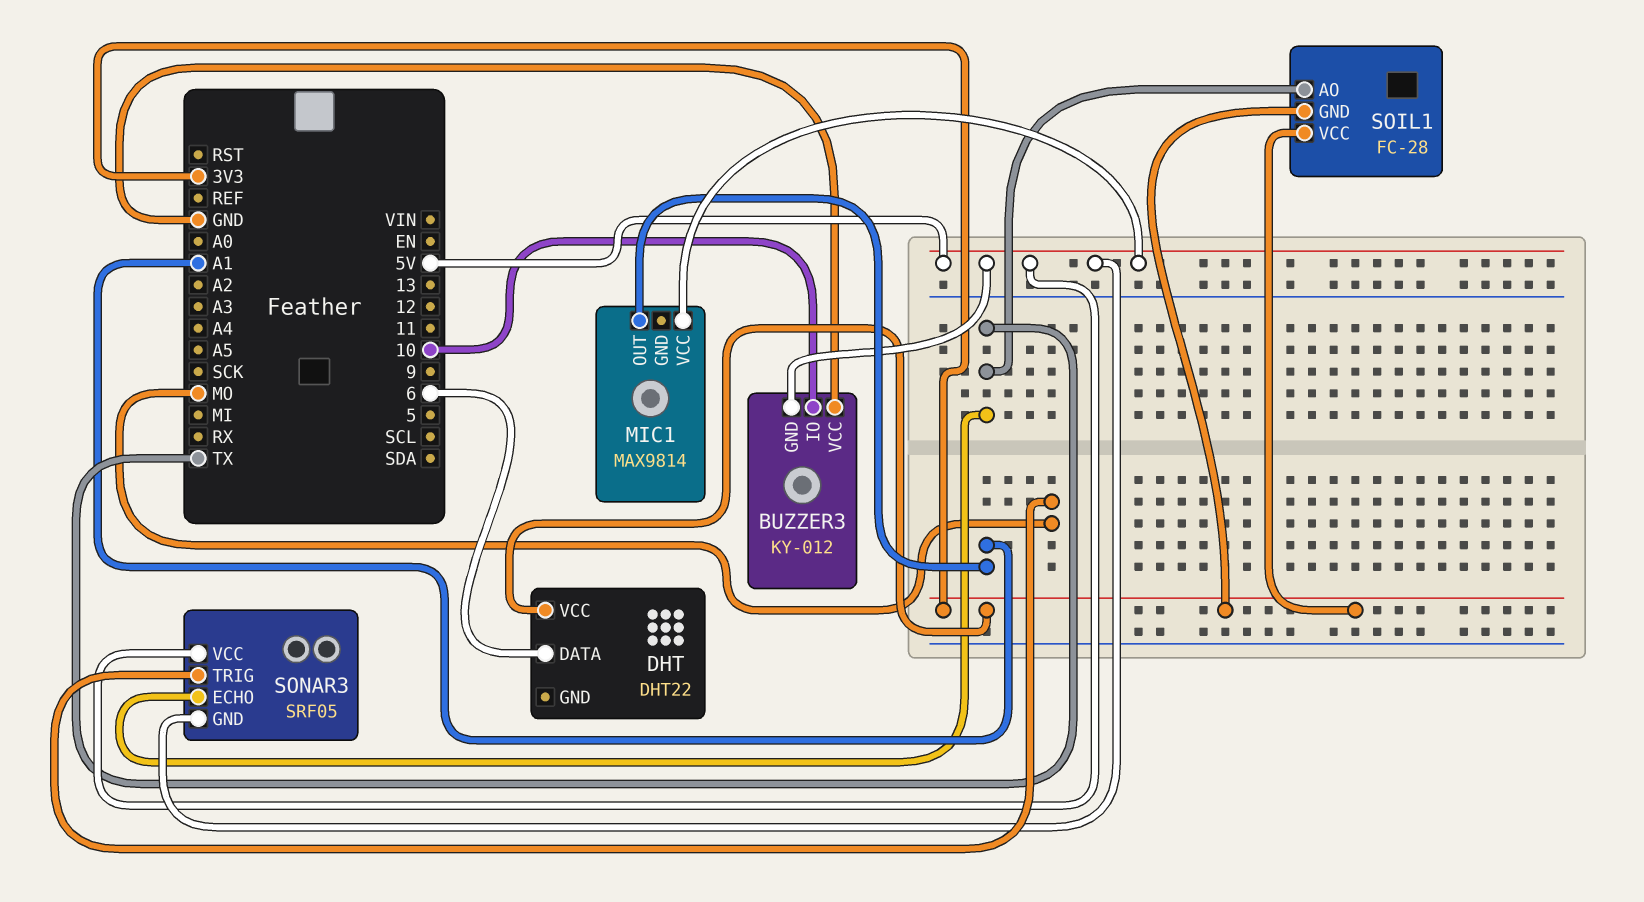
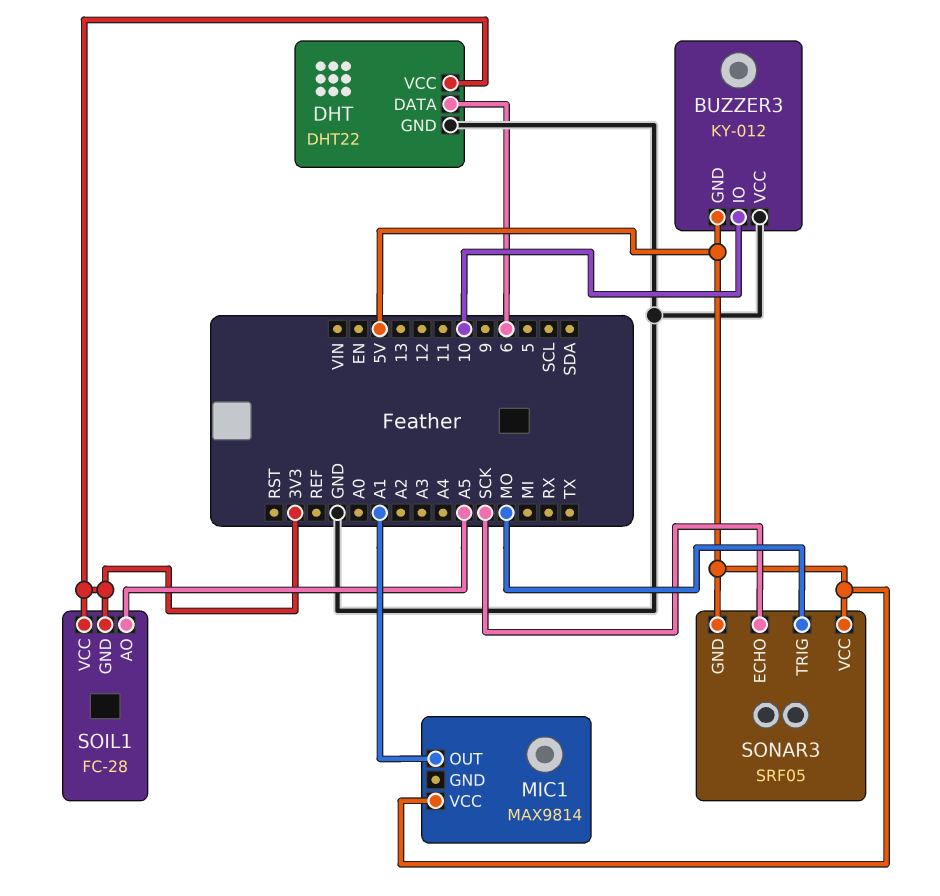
DHT pin GND: none -> GND
SOIL1 pin AO: TX -> A5
SONAR3 pin ECHO: TX -> SCK

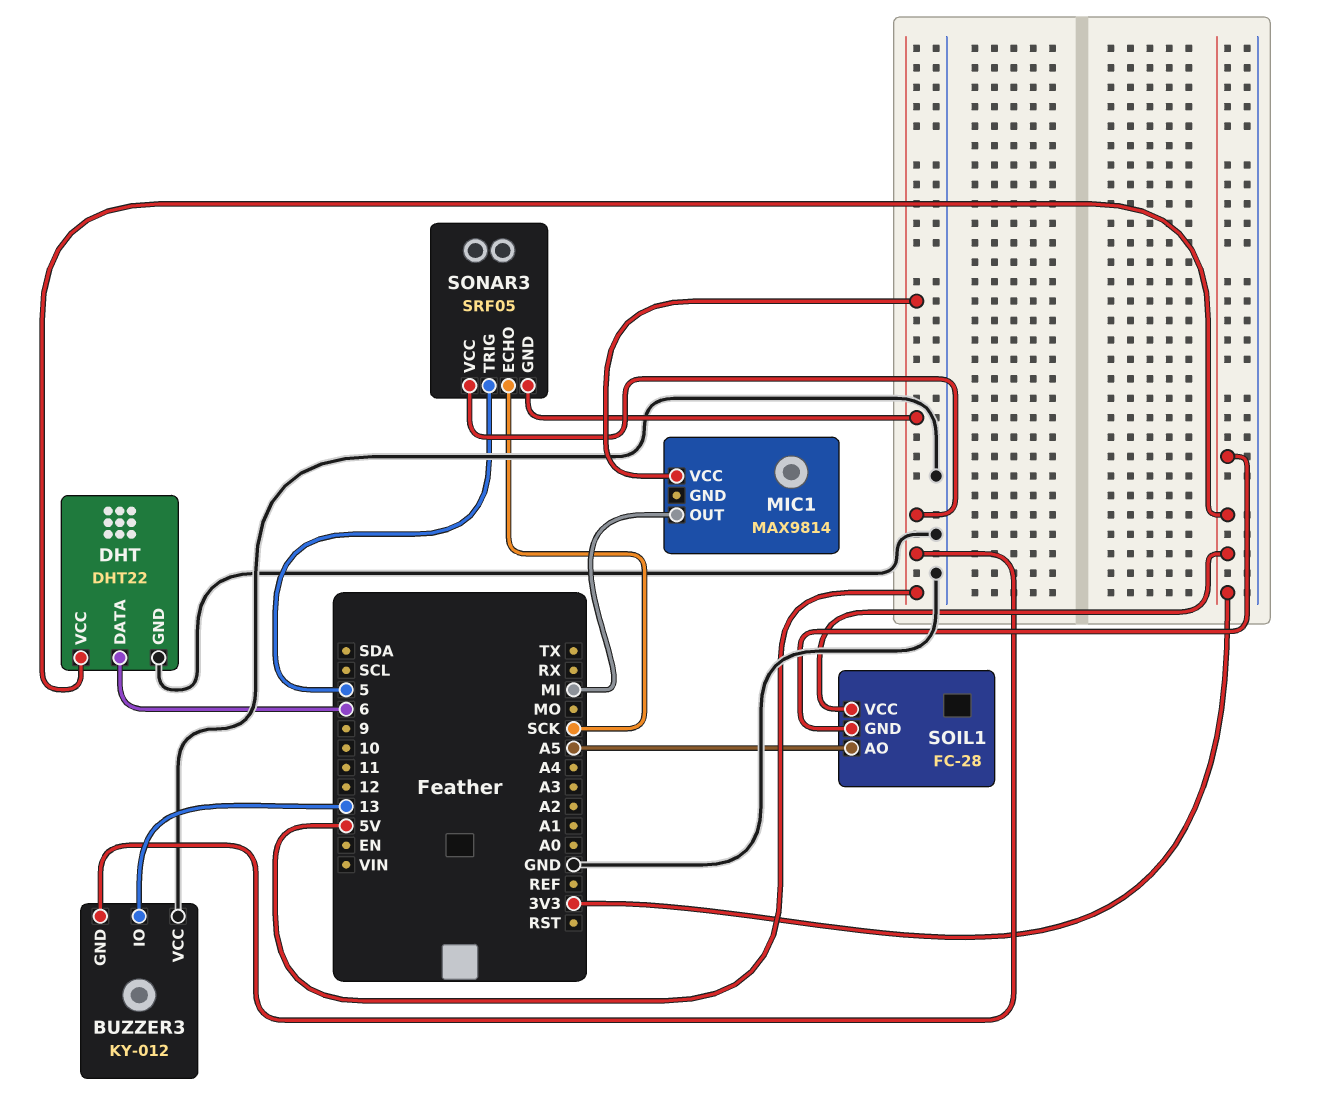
BUZZER3 pin IO: 10 -> 13
MIC1 pin OUT: A1 -> MI
SONAR3 pin TRIG: MO -> 5

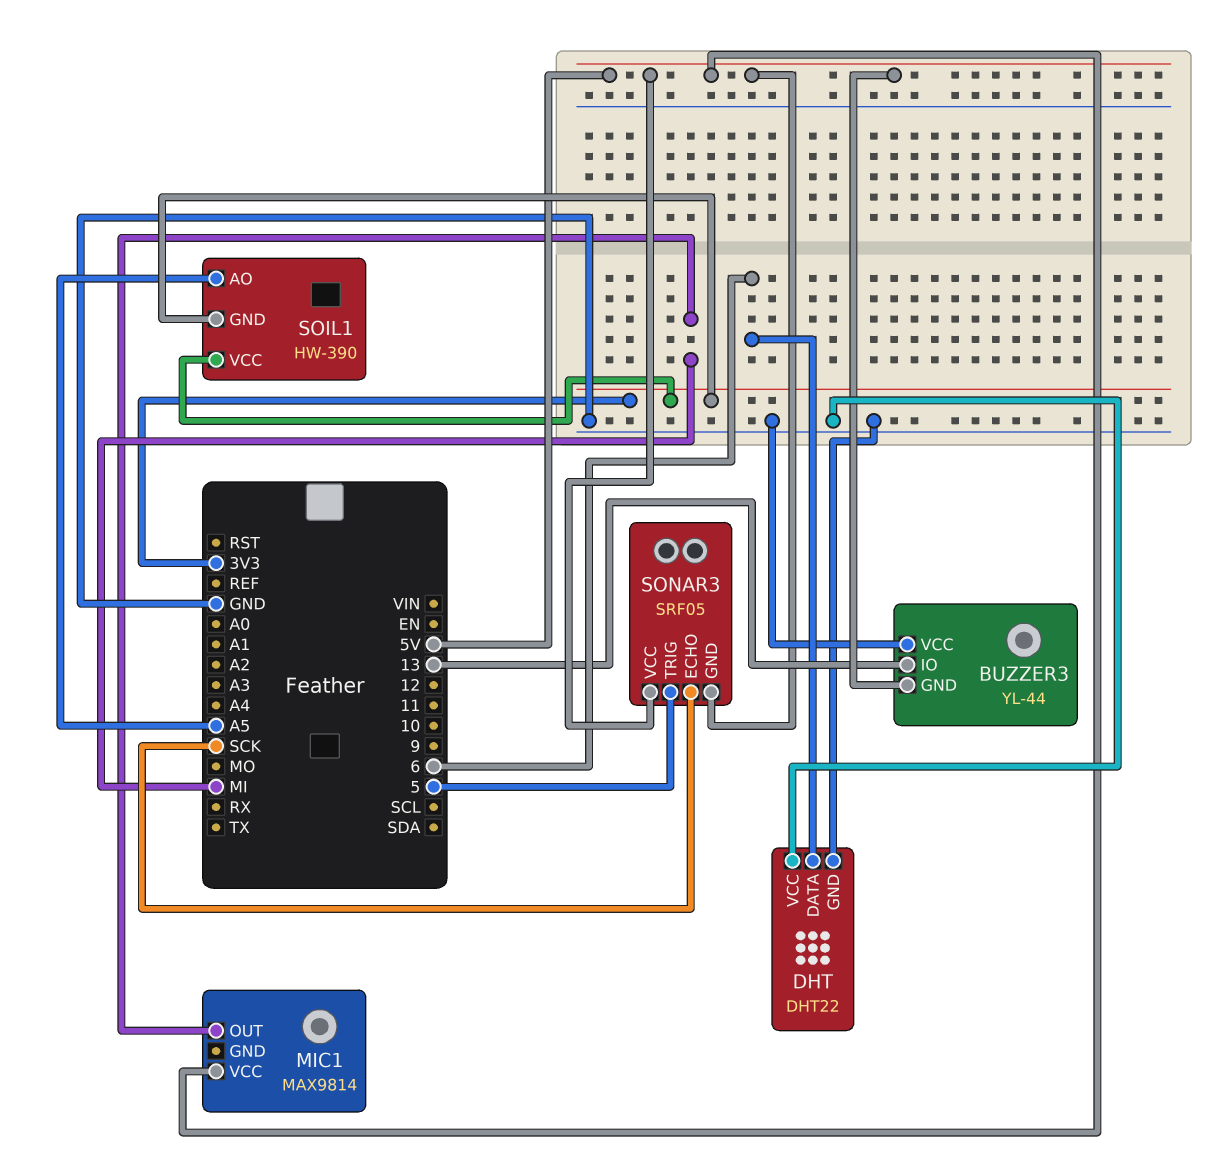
BUZZER3: KY-012 -> YL-44
DHT pin VCC: 3V3 -> GND
SOIL1: FC-28 -> HW-390

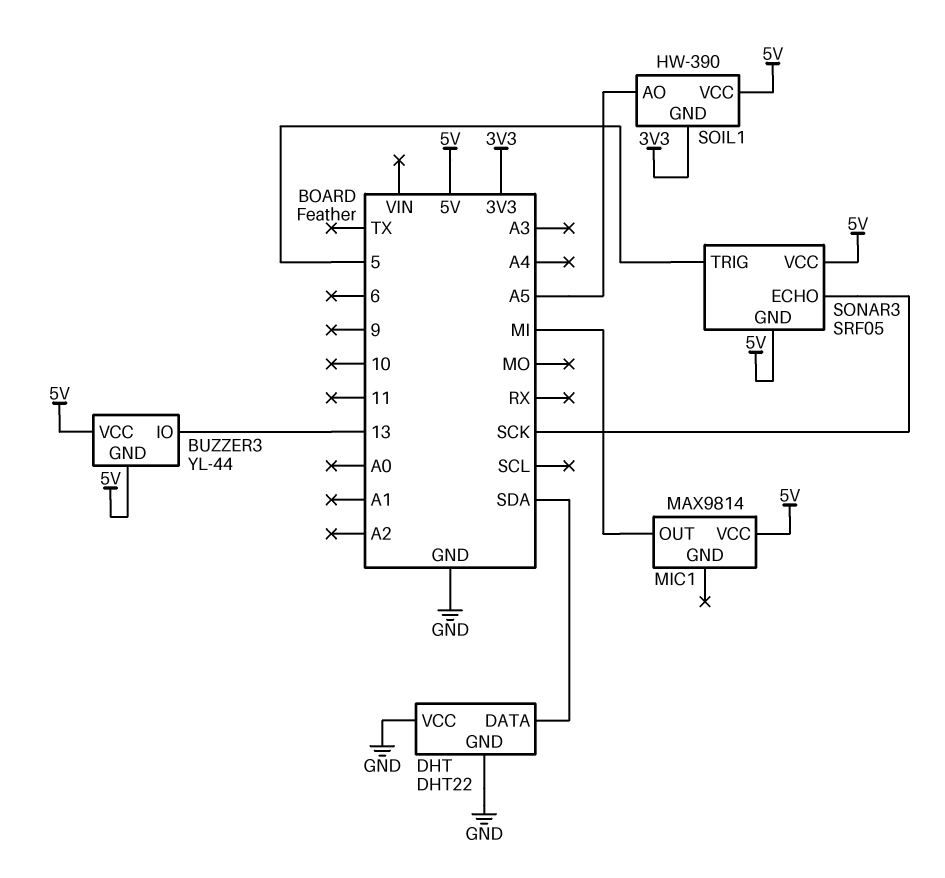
BUZZER3 pin VCC: GND -> 5V
DHT pin DATA: 6 -> SDA
SOIL1 pin VCC: 3V3 -> 5V

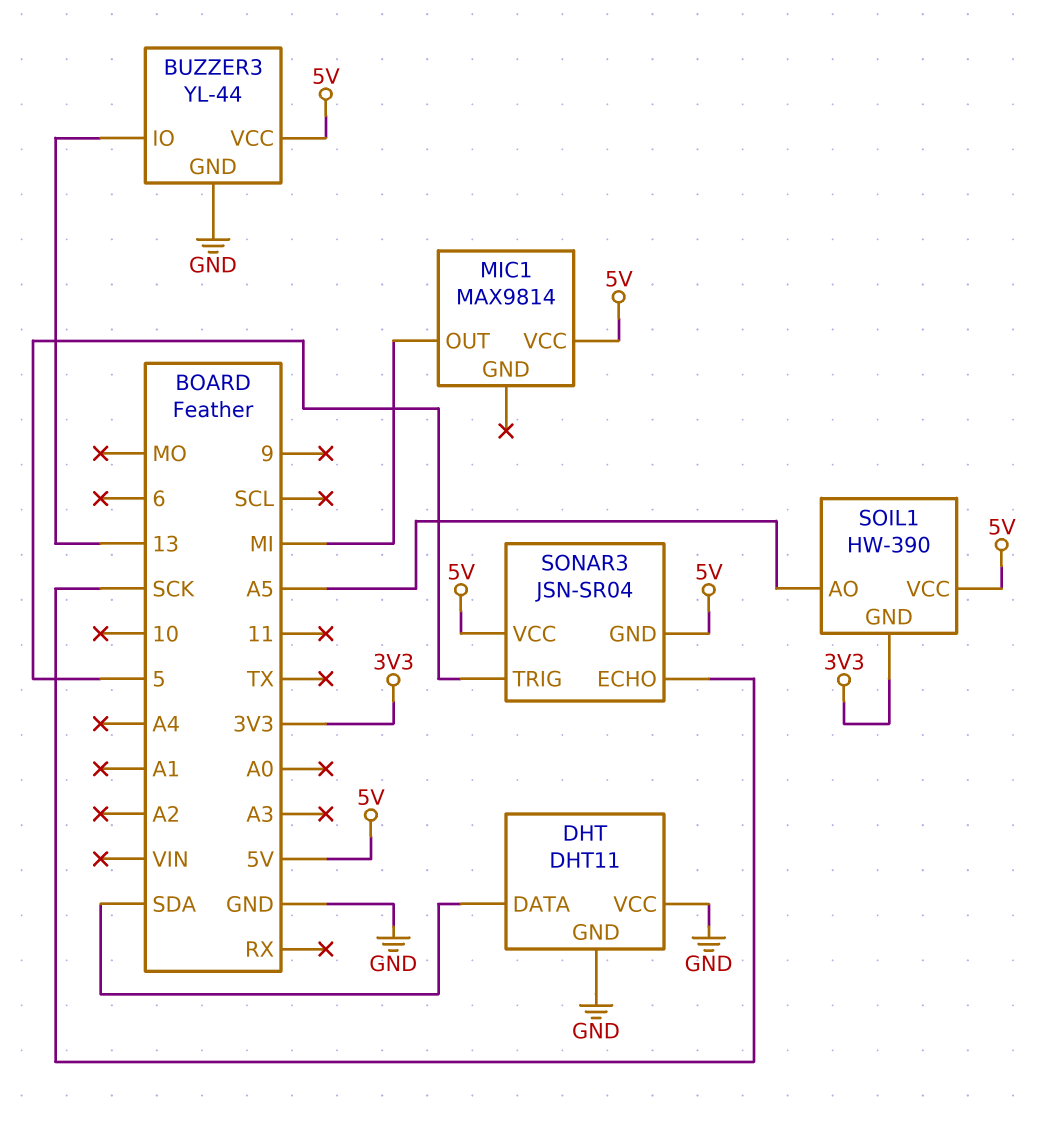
BUZZER3 pin GND: 5V -> GND
DHT: DHT22 -> DHT11
SONAR3: SRF05 -> JSN-SR04

